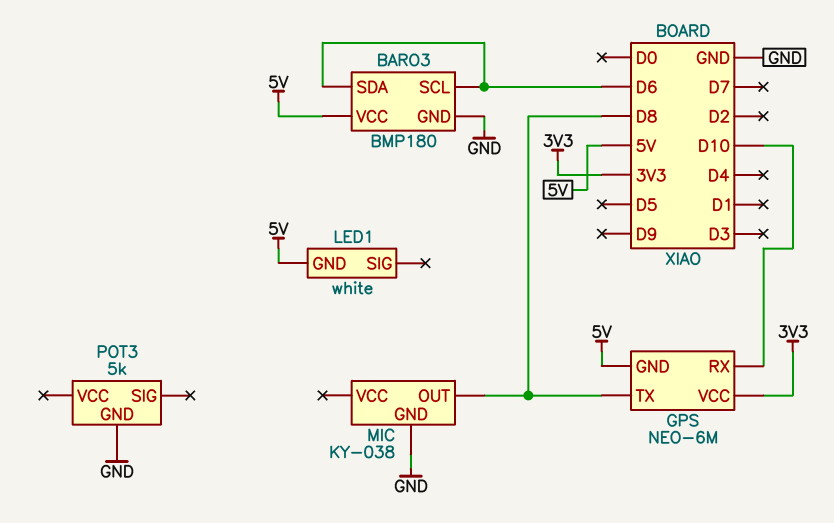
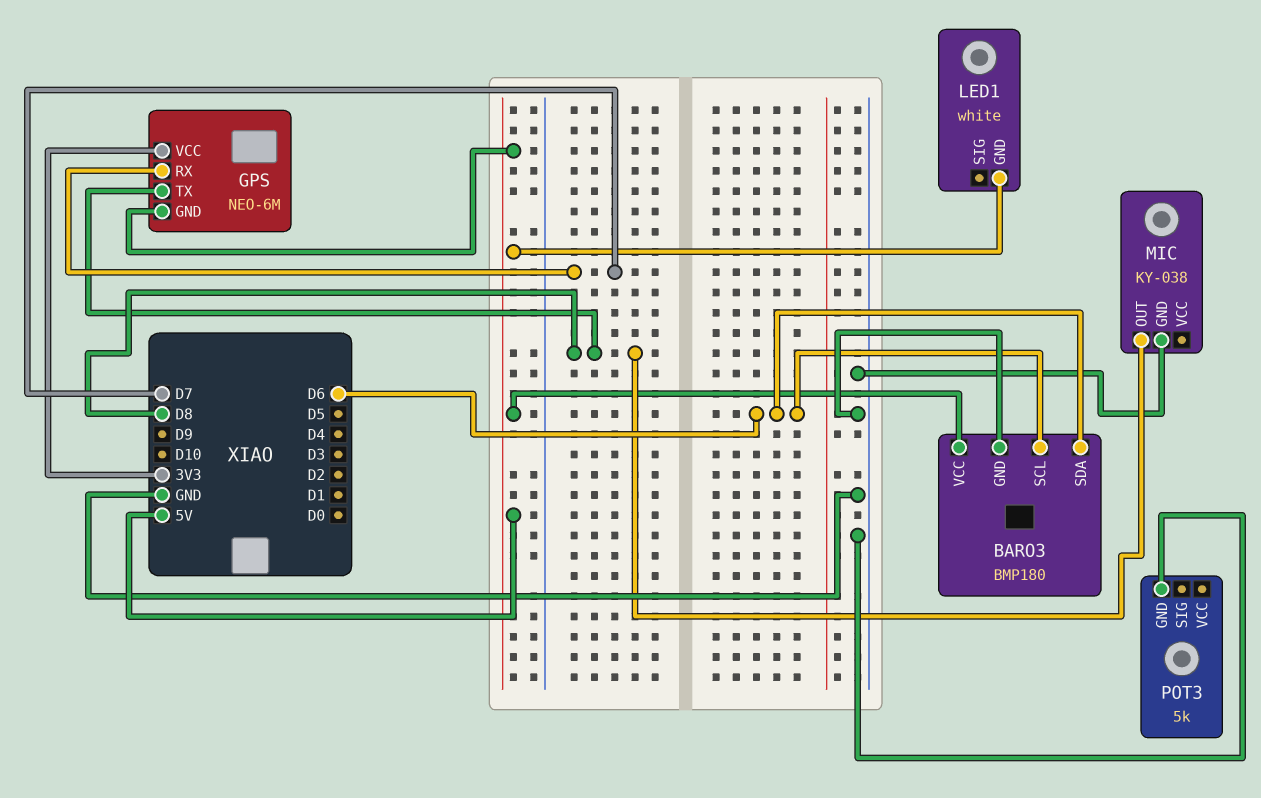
GPS pin RX: D10 -> D7

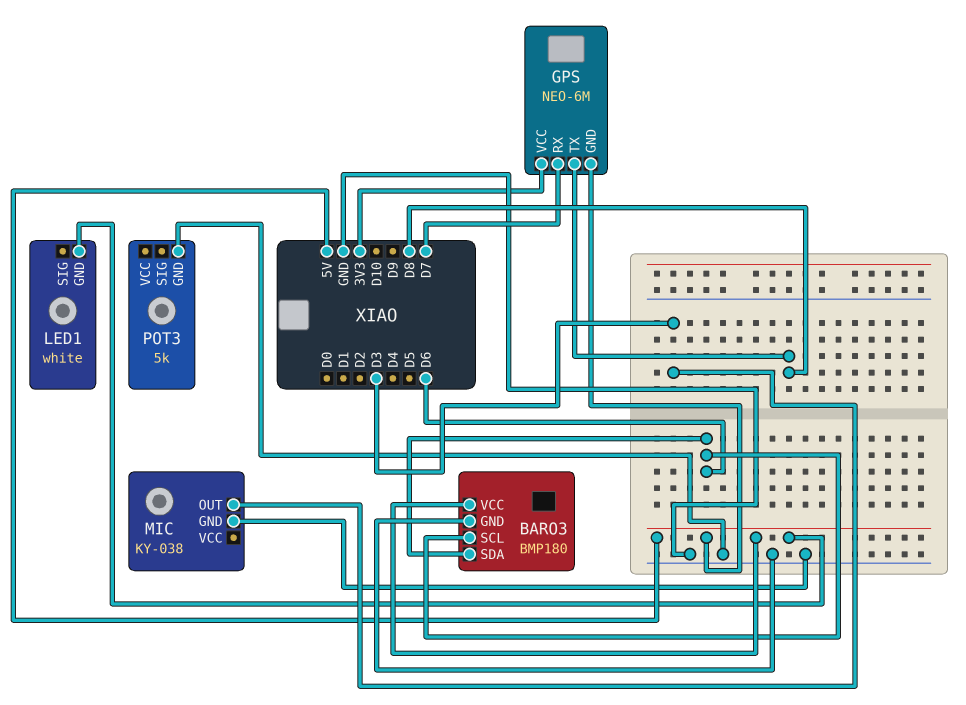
MIC pin OUT: D8 -> D3

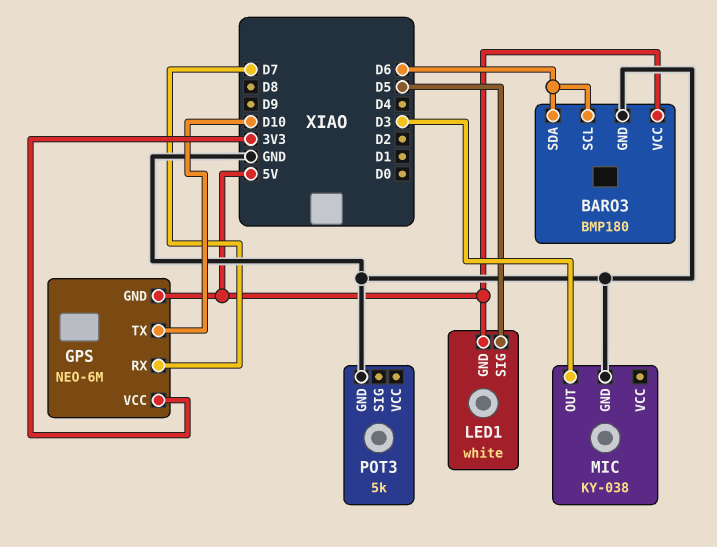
GPS pin TX: D8 -> D10
LED1 pin SIG: none -> D5

